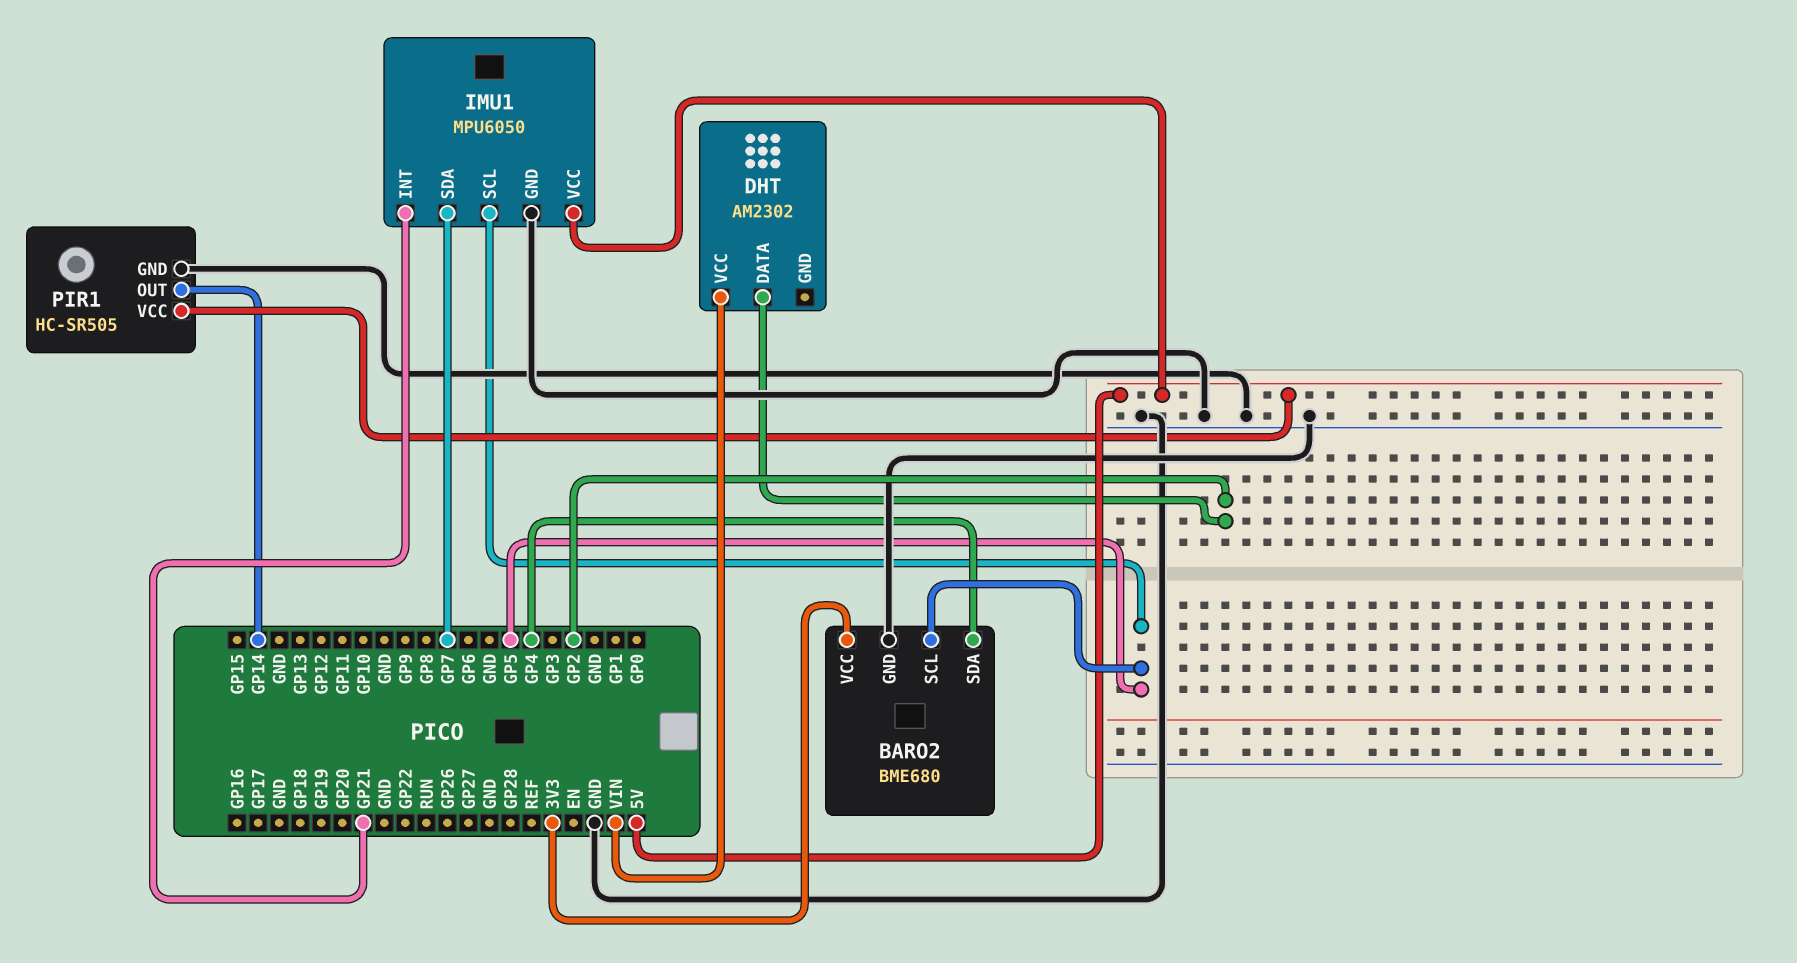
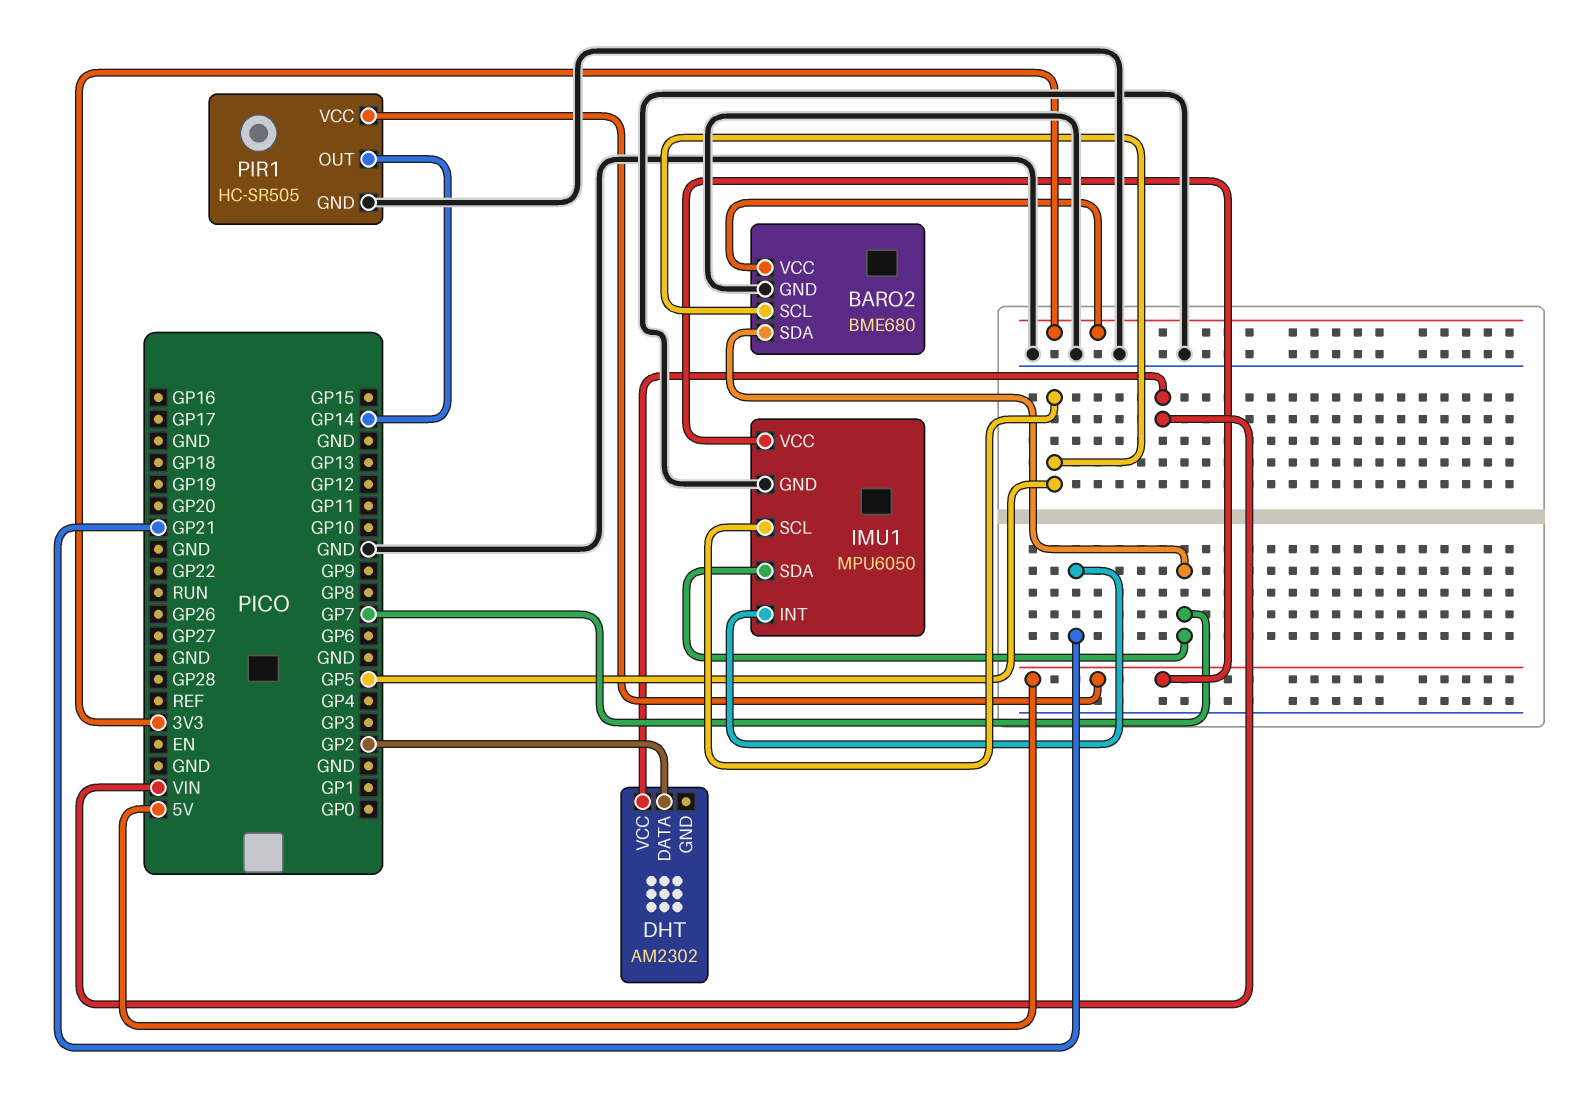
BARO2 pin SDA: GP4 -> GP7

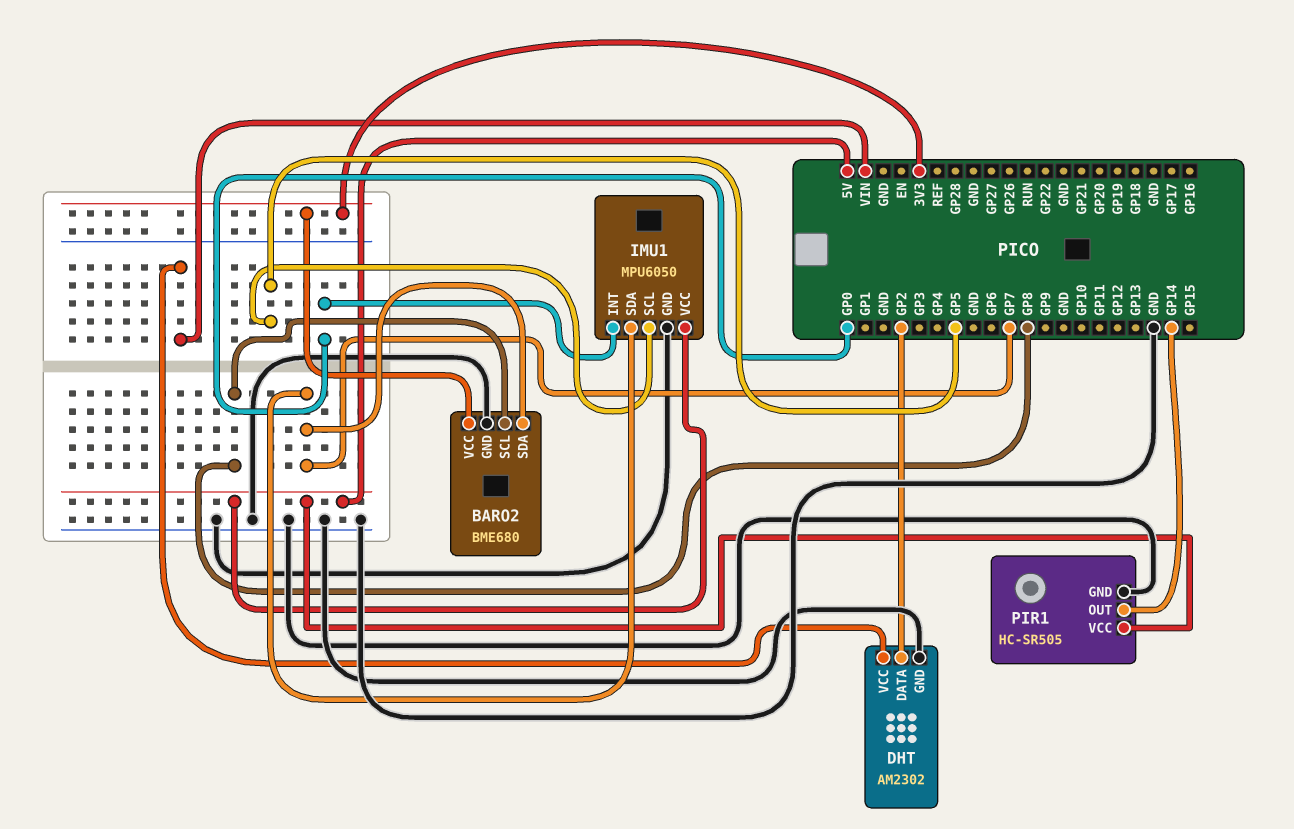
BARO2 pin SCL: GP5 -> GP8
DHT pin GND: none -> GND
IMU1 pin INT: GP21 -> GP0

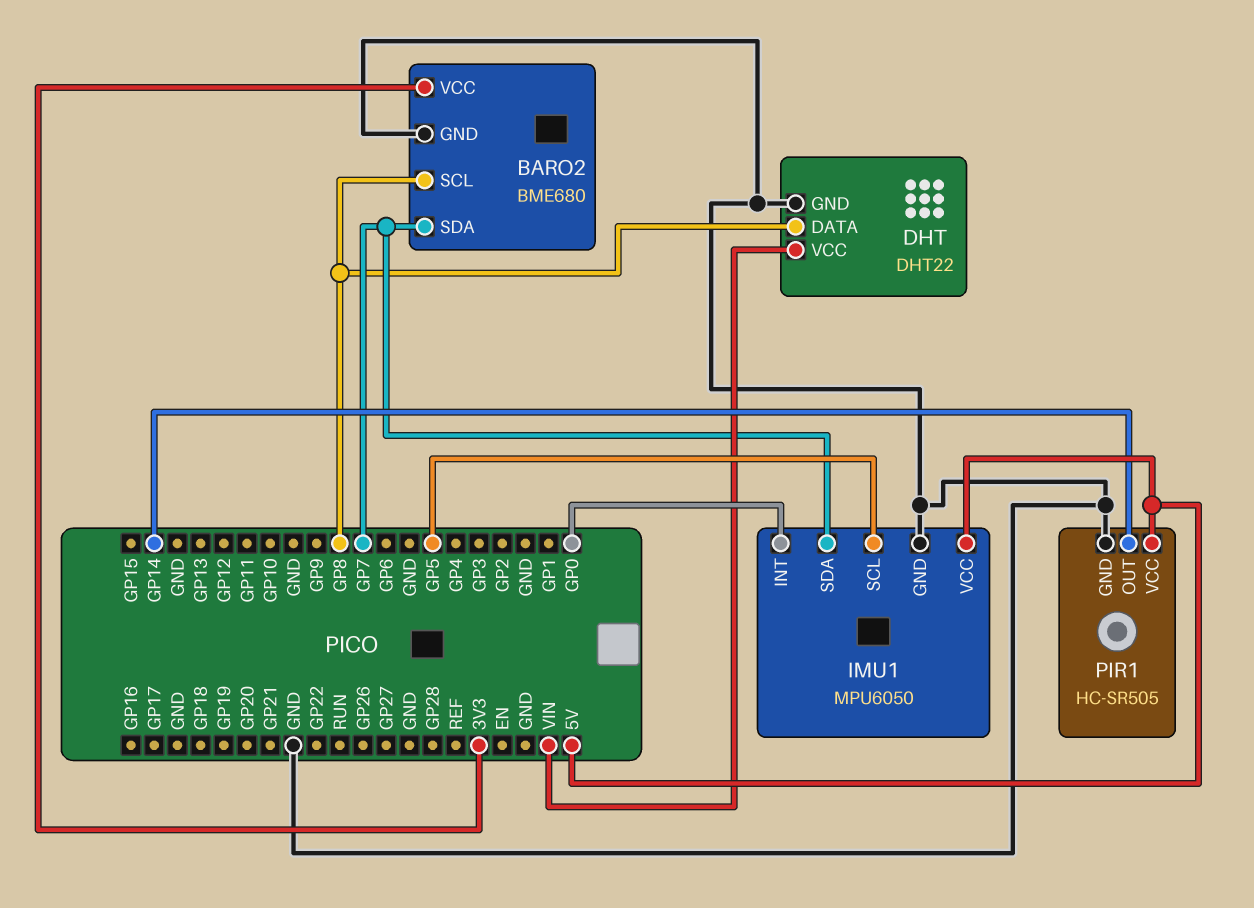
DHT: AM2302 -> DHT22
DHT pin DATA: GP2 -> GP8

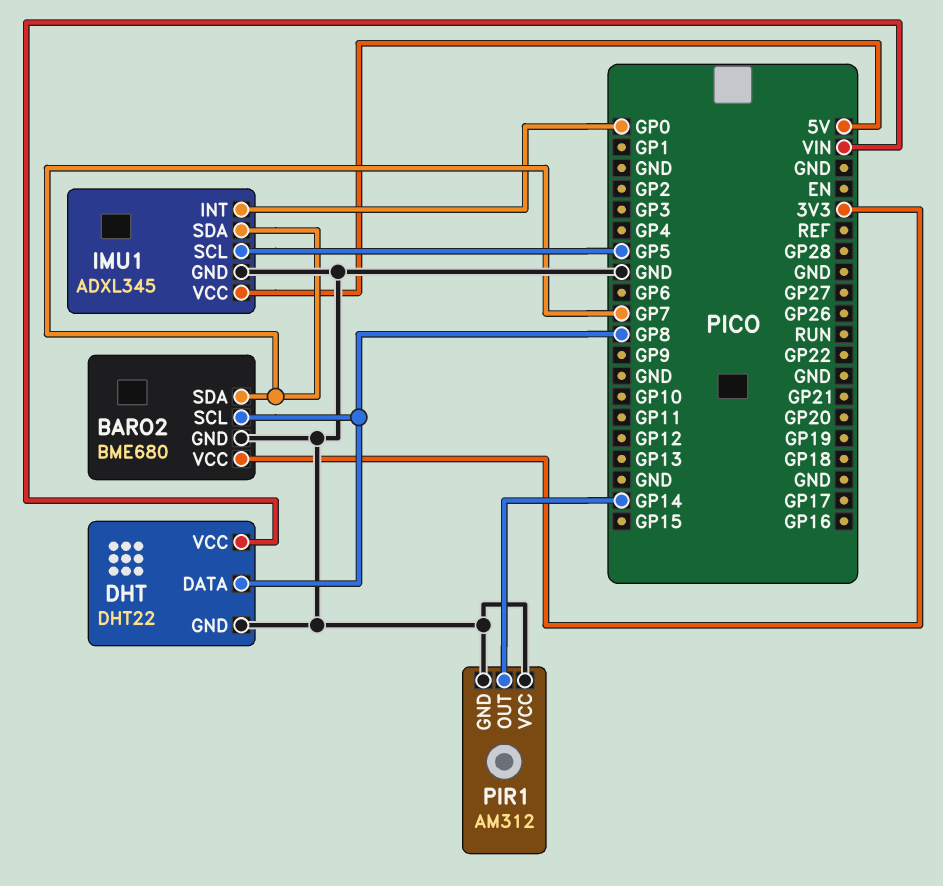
IMU1: MPU6050 -> ADXL345
PIR1: HC-SR505 -> AM312
PIR1 pin VCC: 5V -> GND

